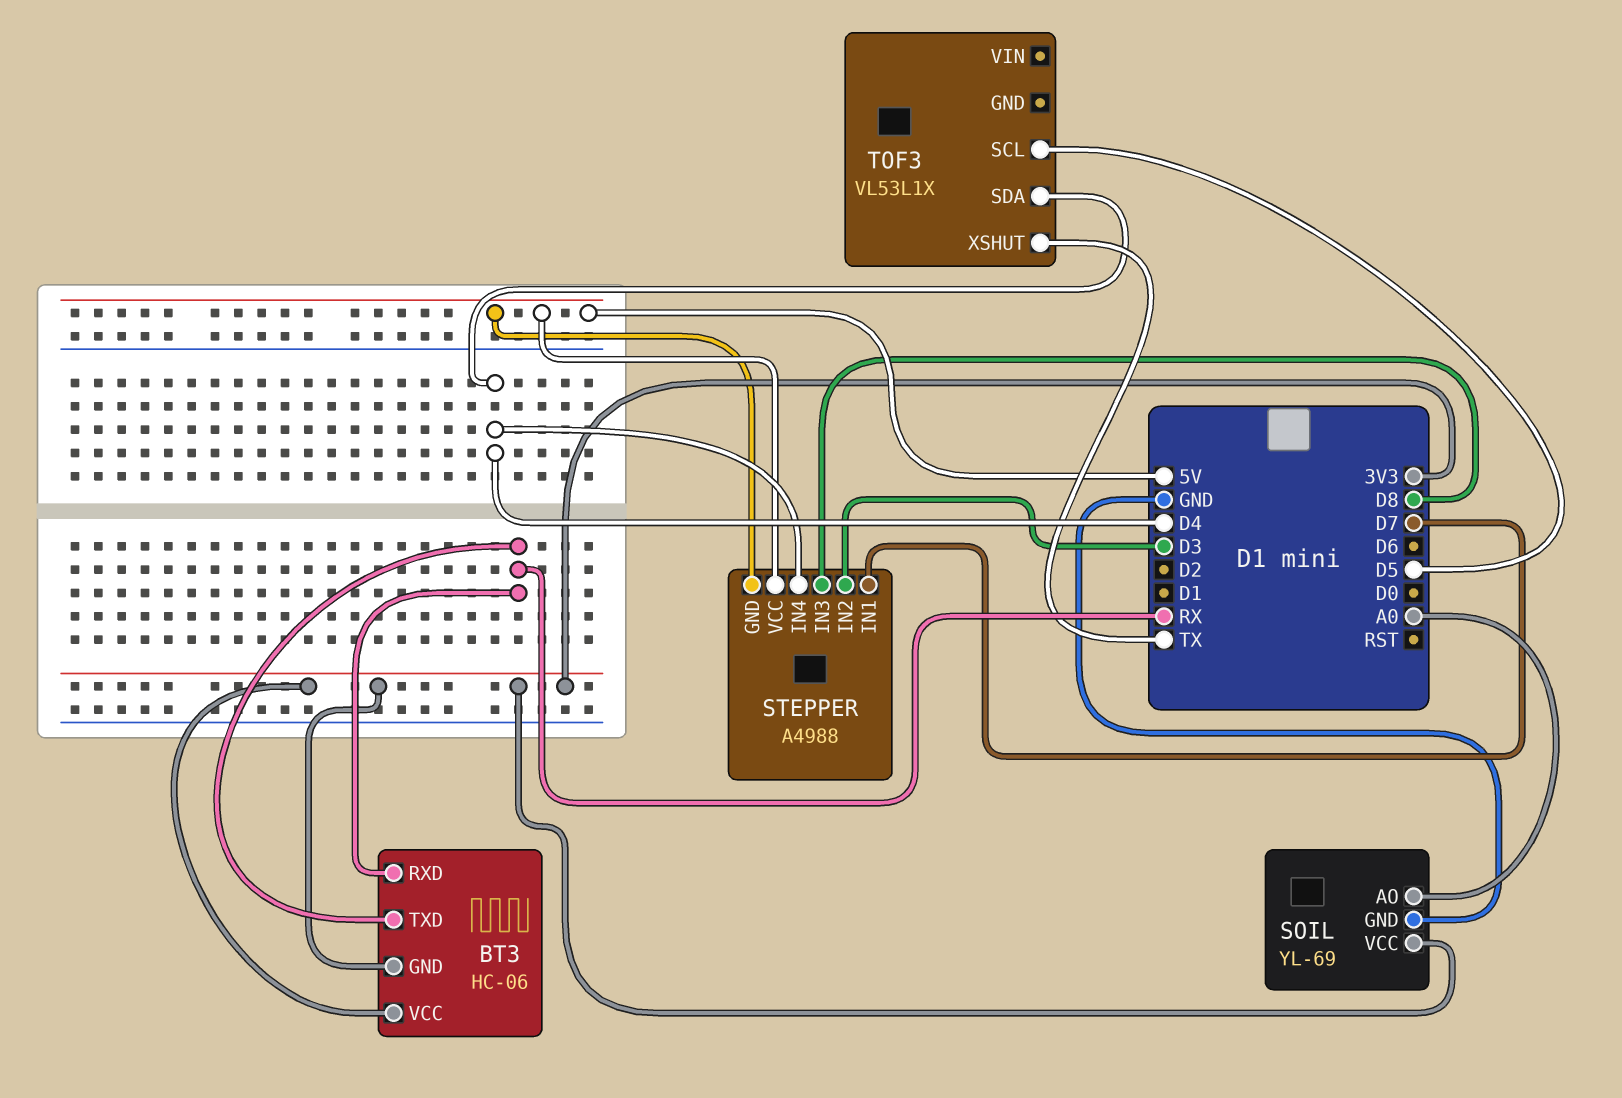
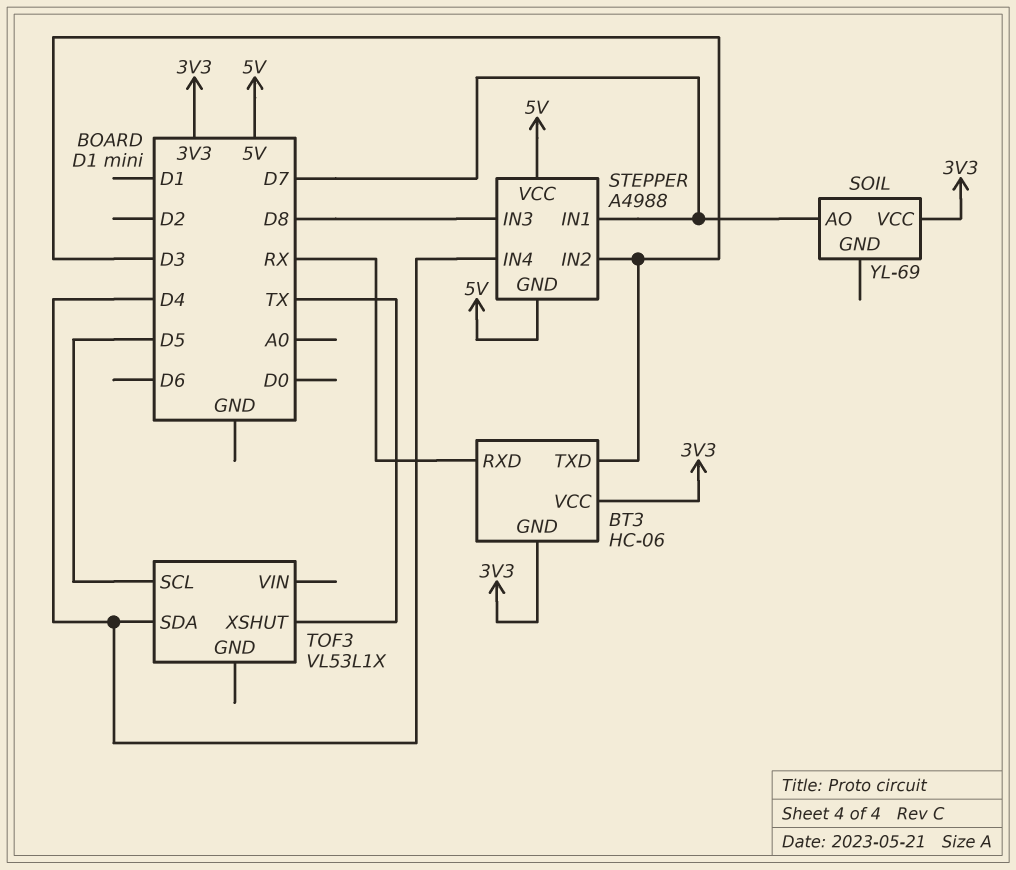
BT3 pin TXD: RX -> D3
SOIL pin AO: A0 -> D7
SOIL pin GND: GND -> none

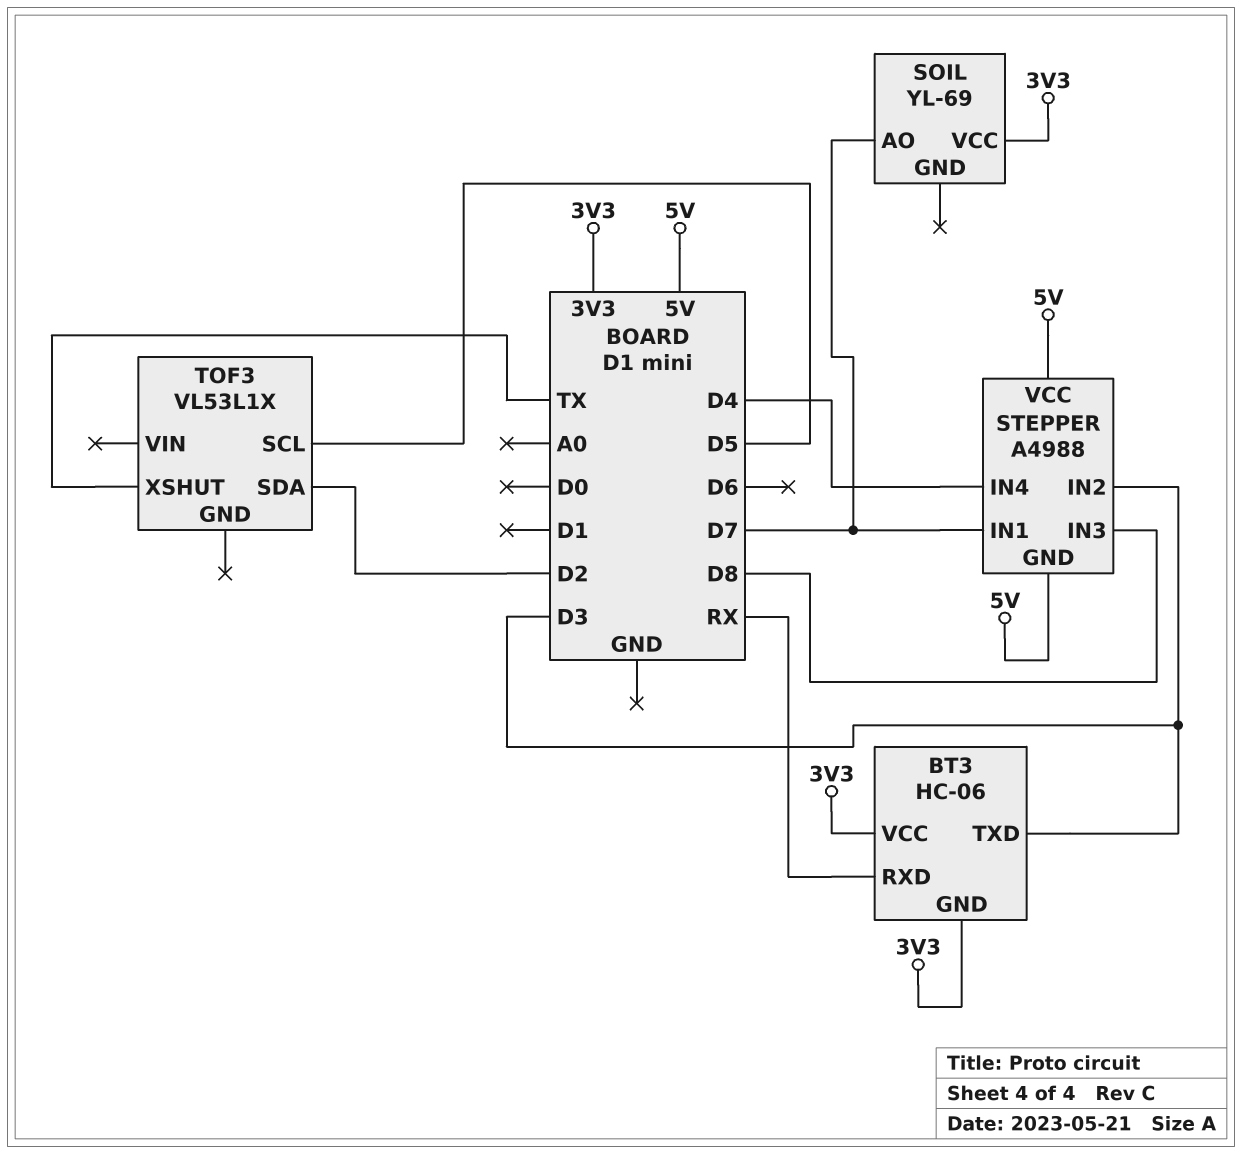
TOF3 pin SDA: D4 -> D2

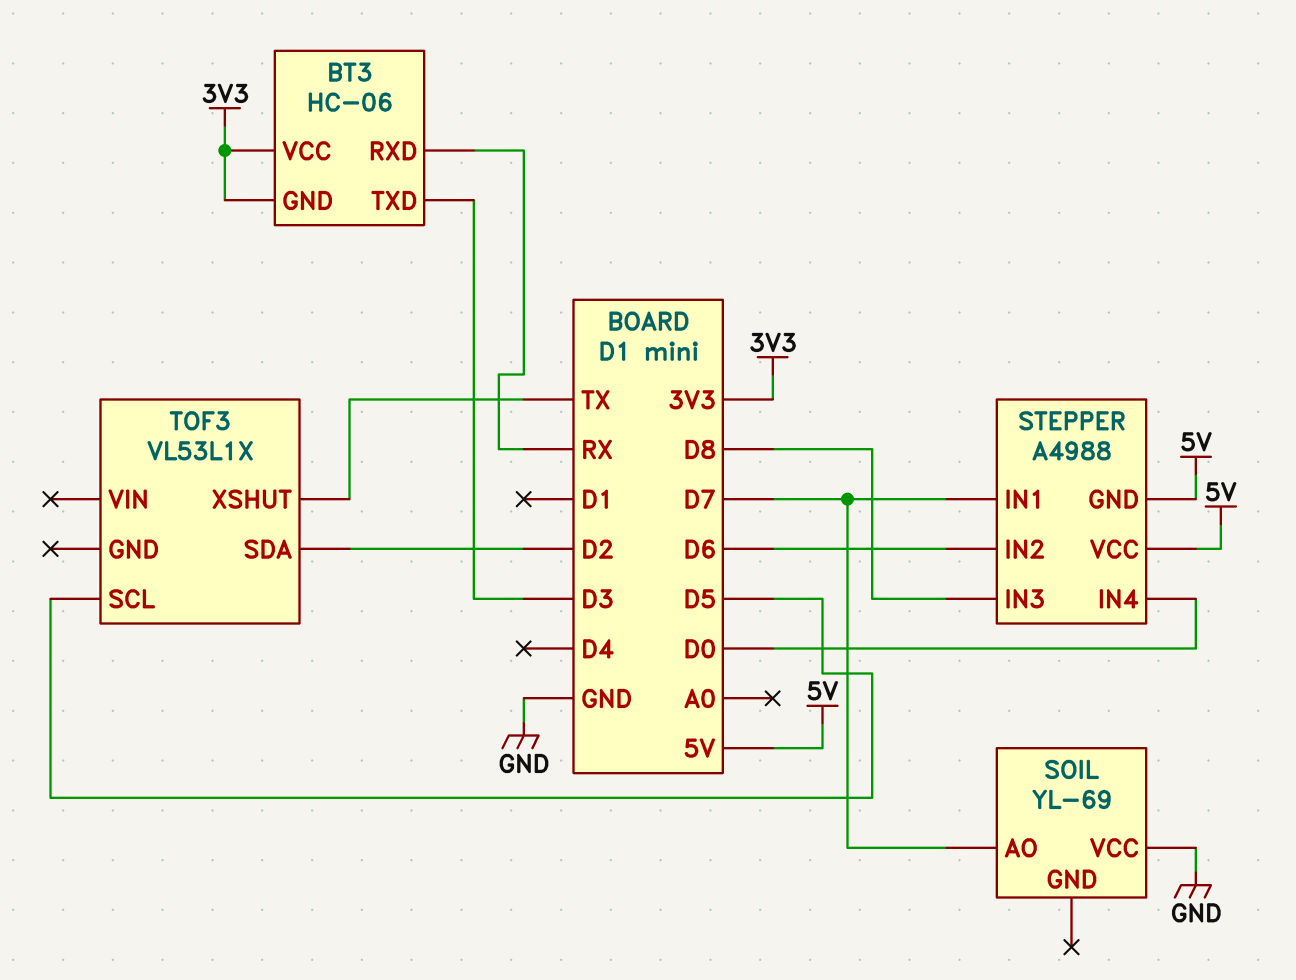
SOIL pin VCC: 3V3 -> GND
STEPPER pin IN2: D3 -> D6
STEPPER pin IN4: D4 -> D0

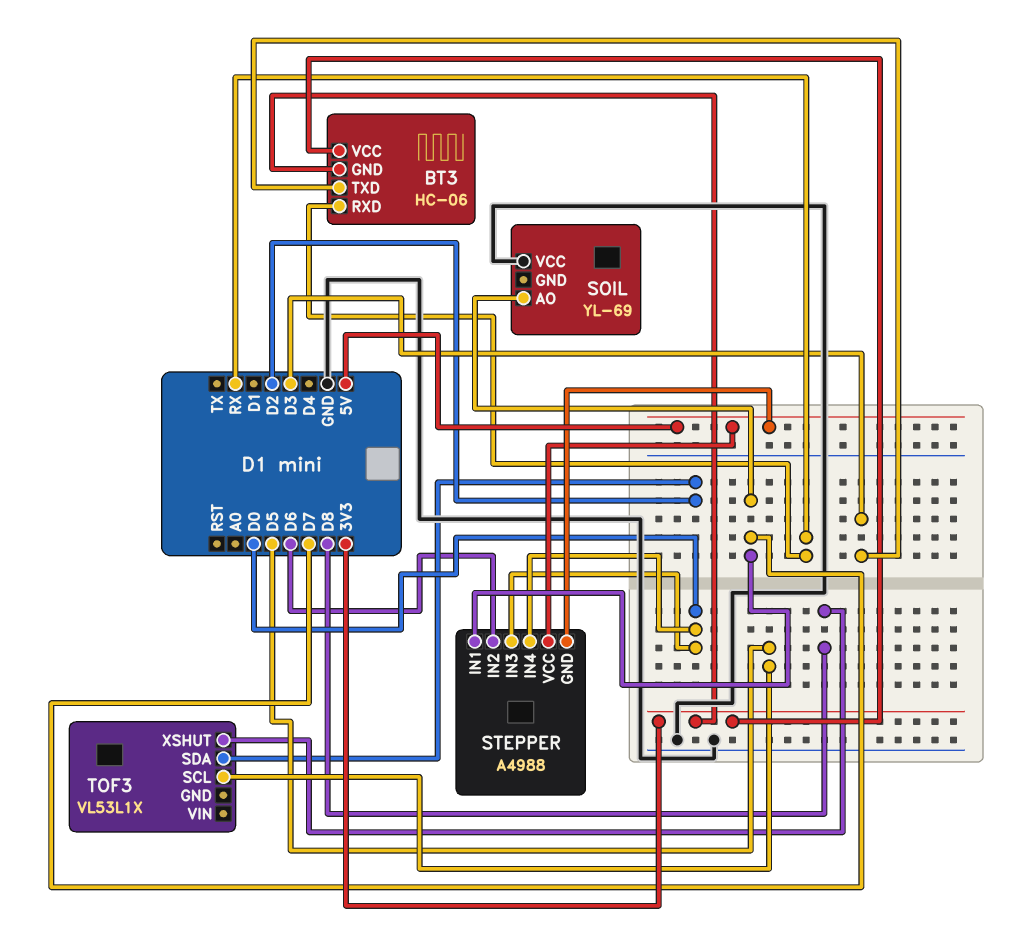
STEPPER pin IN3: D8 -> D0
TOF3 pin XSHUT: TX -> D8

